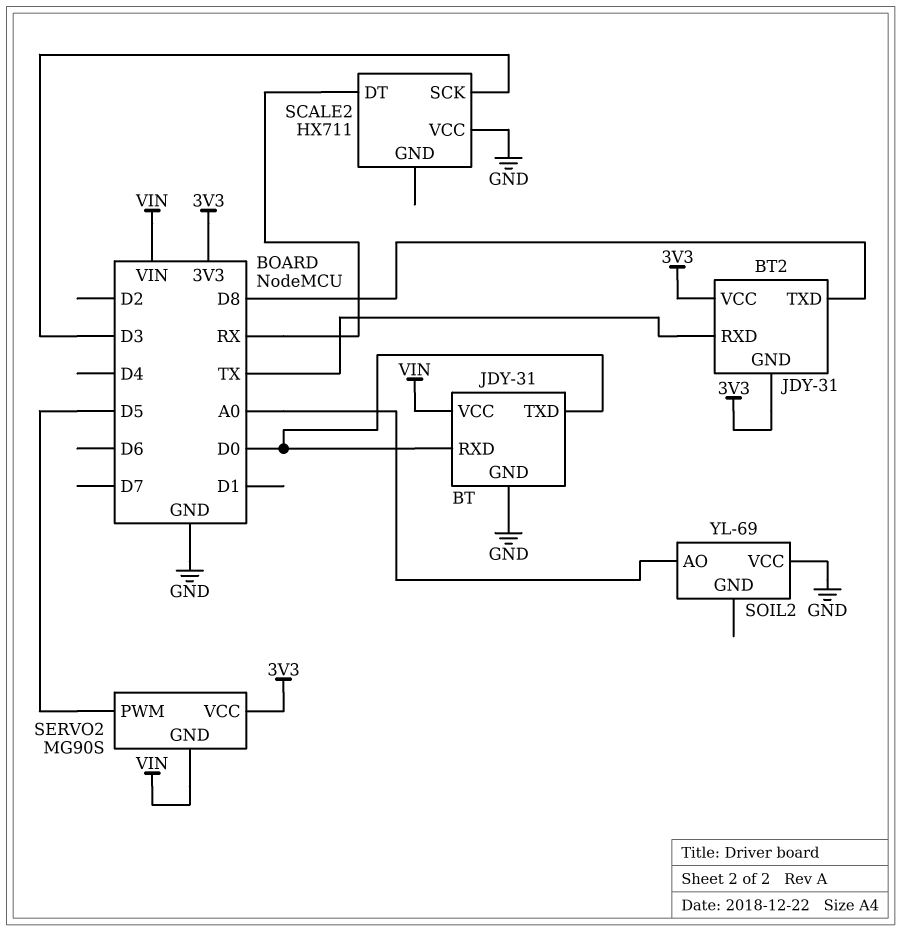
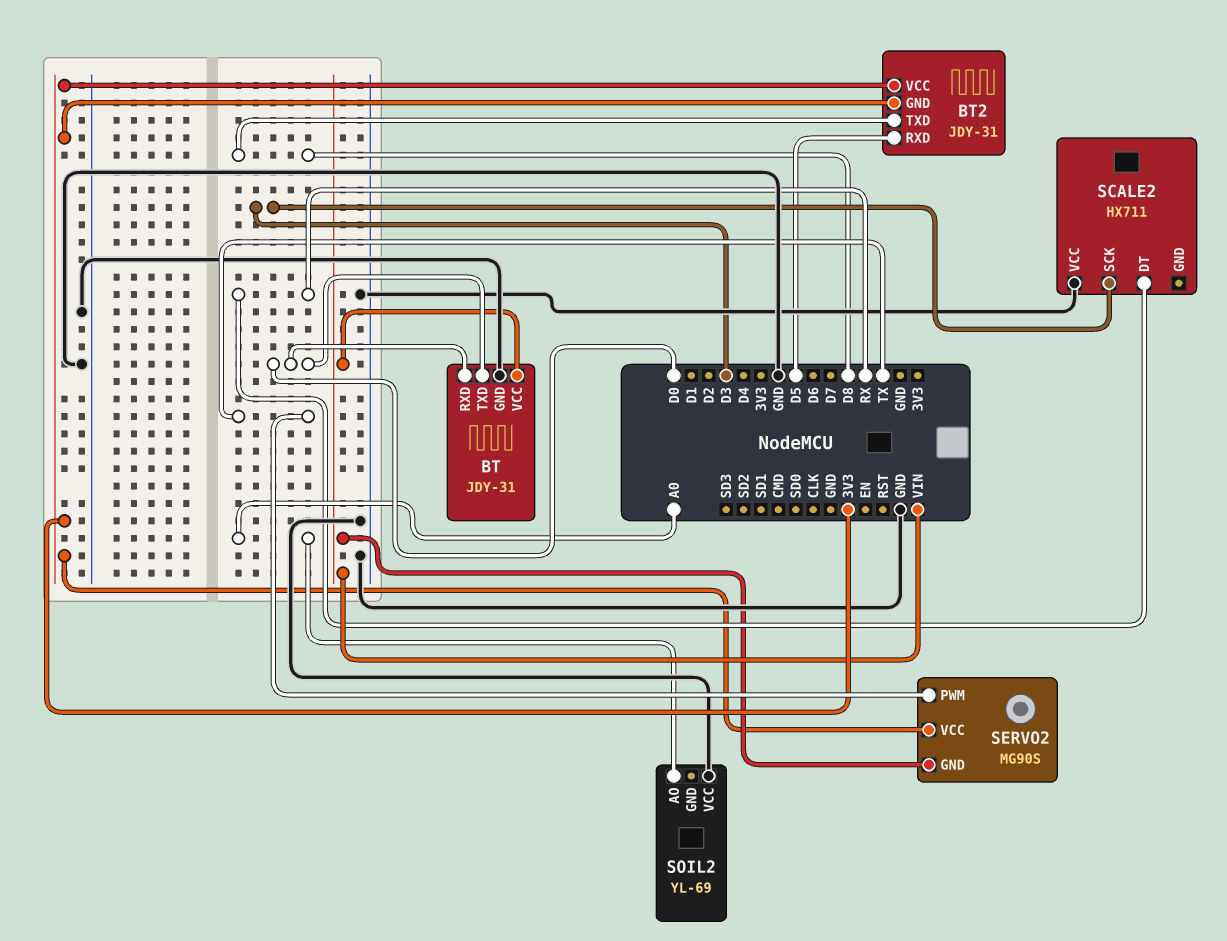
BT2 pin RXD: TX -> D5
SERVO2 pin PWM: D5 -> TX

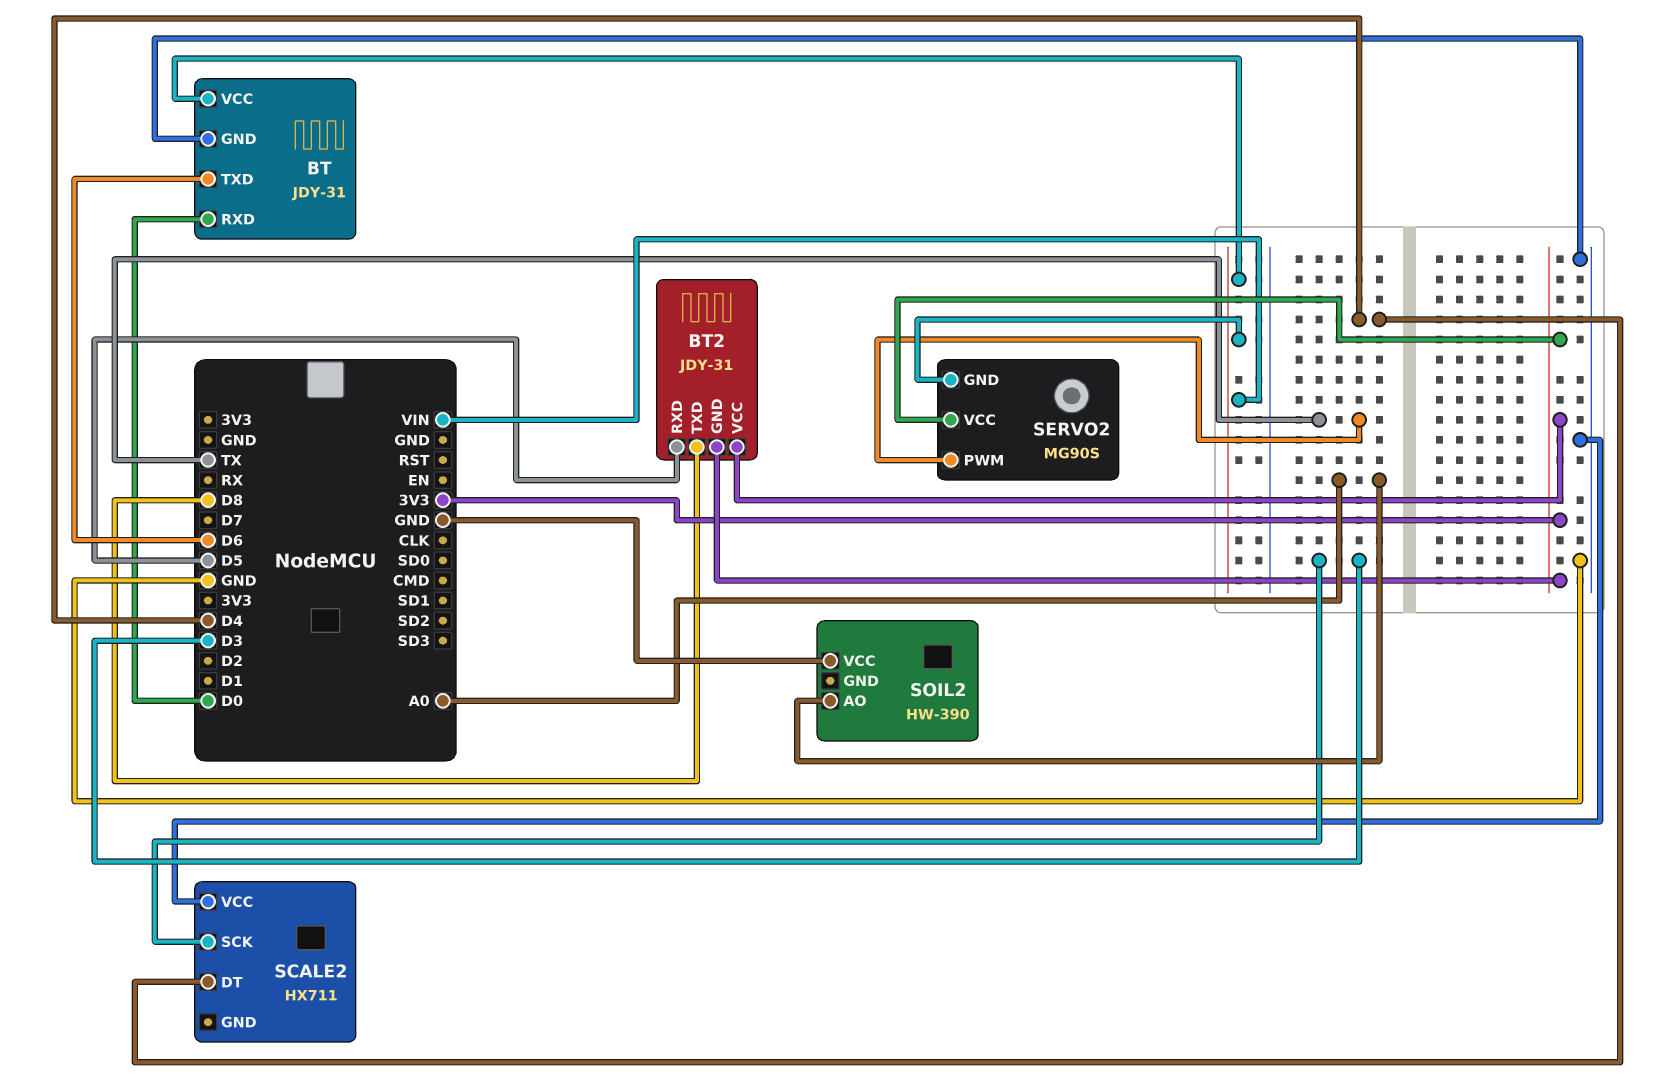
BT pin TXD: D0 -> D6
SCALE2 pin DT: RX -> D4
SOIL2: YL-69 -> HW-390

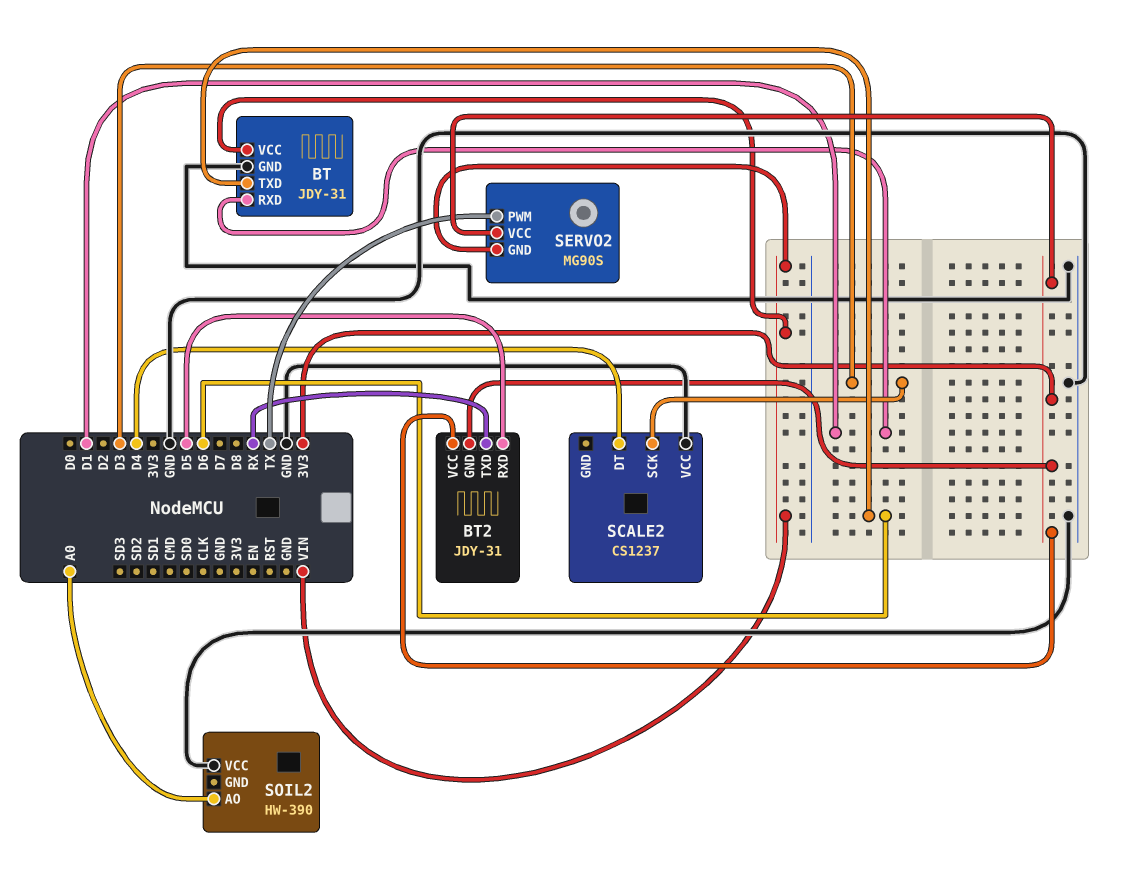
BT pin RXD: D0 -> D1
BT2 pin TXD: D8 -> RX
SCALE2: HX711 -> CS1237

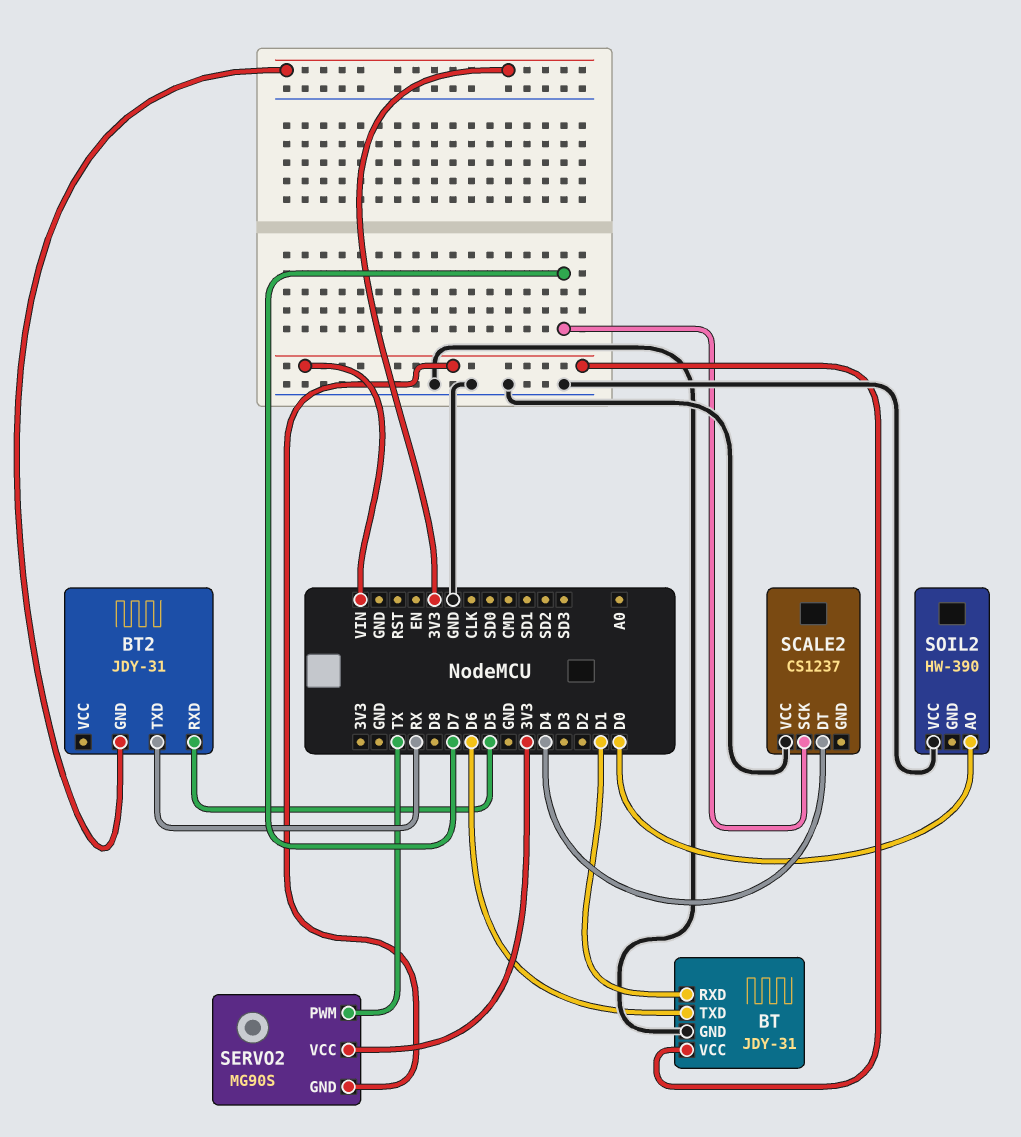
BT2 pin VCC: 3V3 -> none
SCALE2 pin SCK: D3 -> D7
SOIL2 pin AO: A0 -> D0

